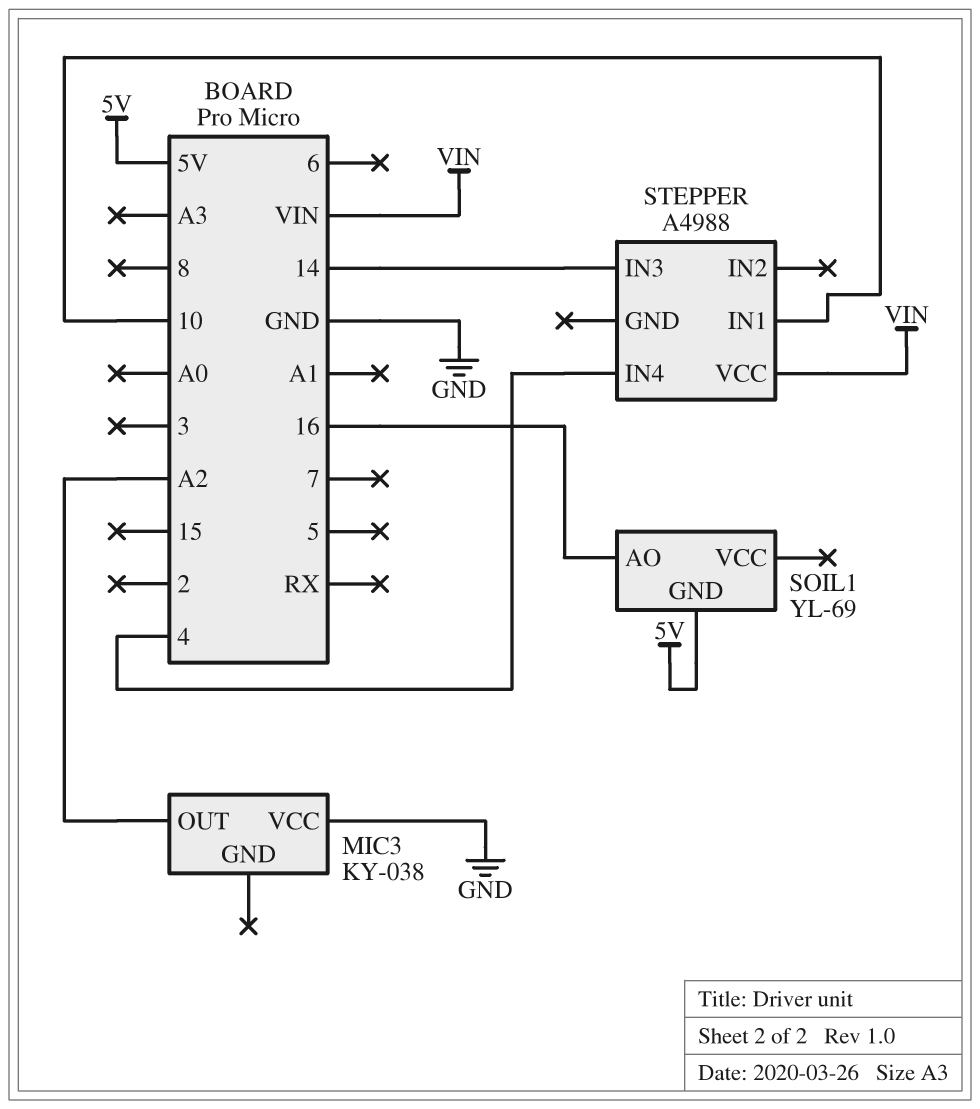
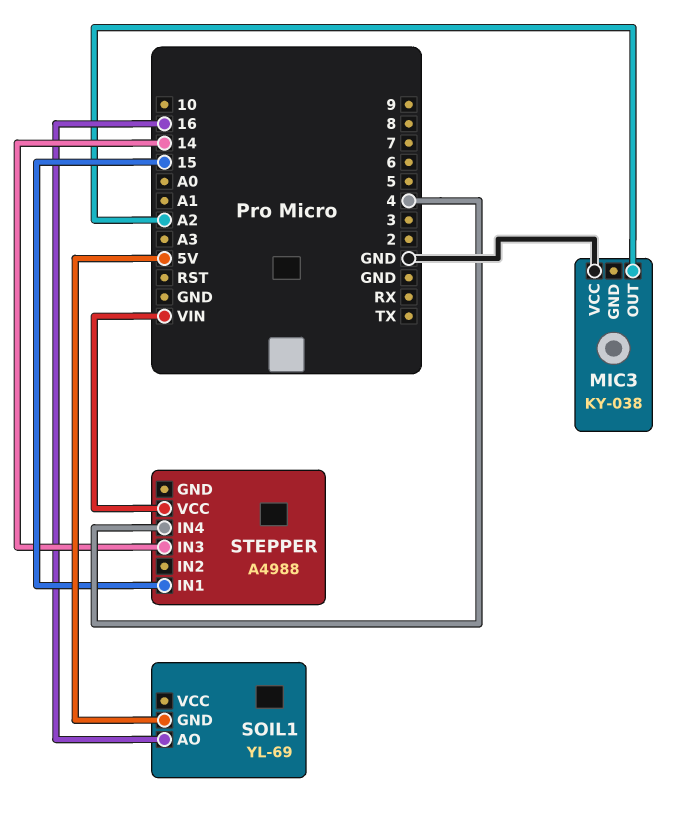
STEPPER pin IN1: 10 -> 15

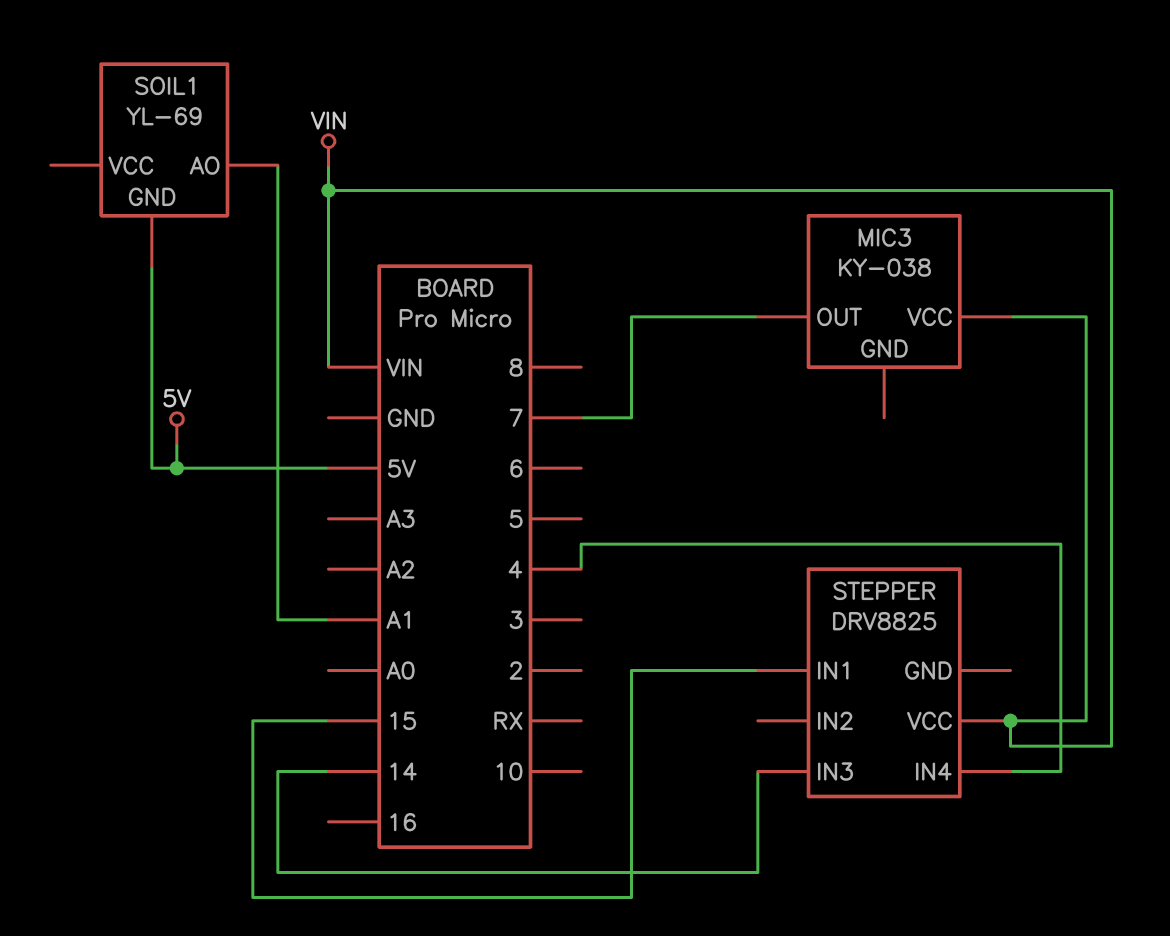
MIC3 pin OUT: A2 -> 7
MIC3 pin VCC: GND -> VIN
SOIL1 pin AO: 16 -> A1
STEPPER: A4988 -> DRV8825

